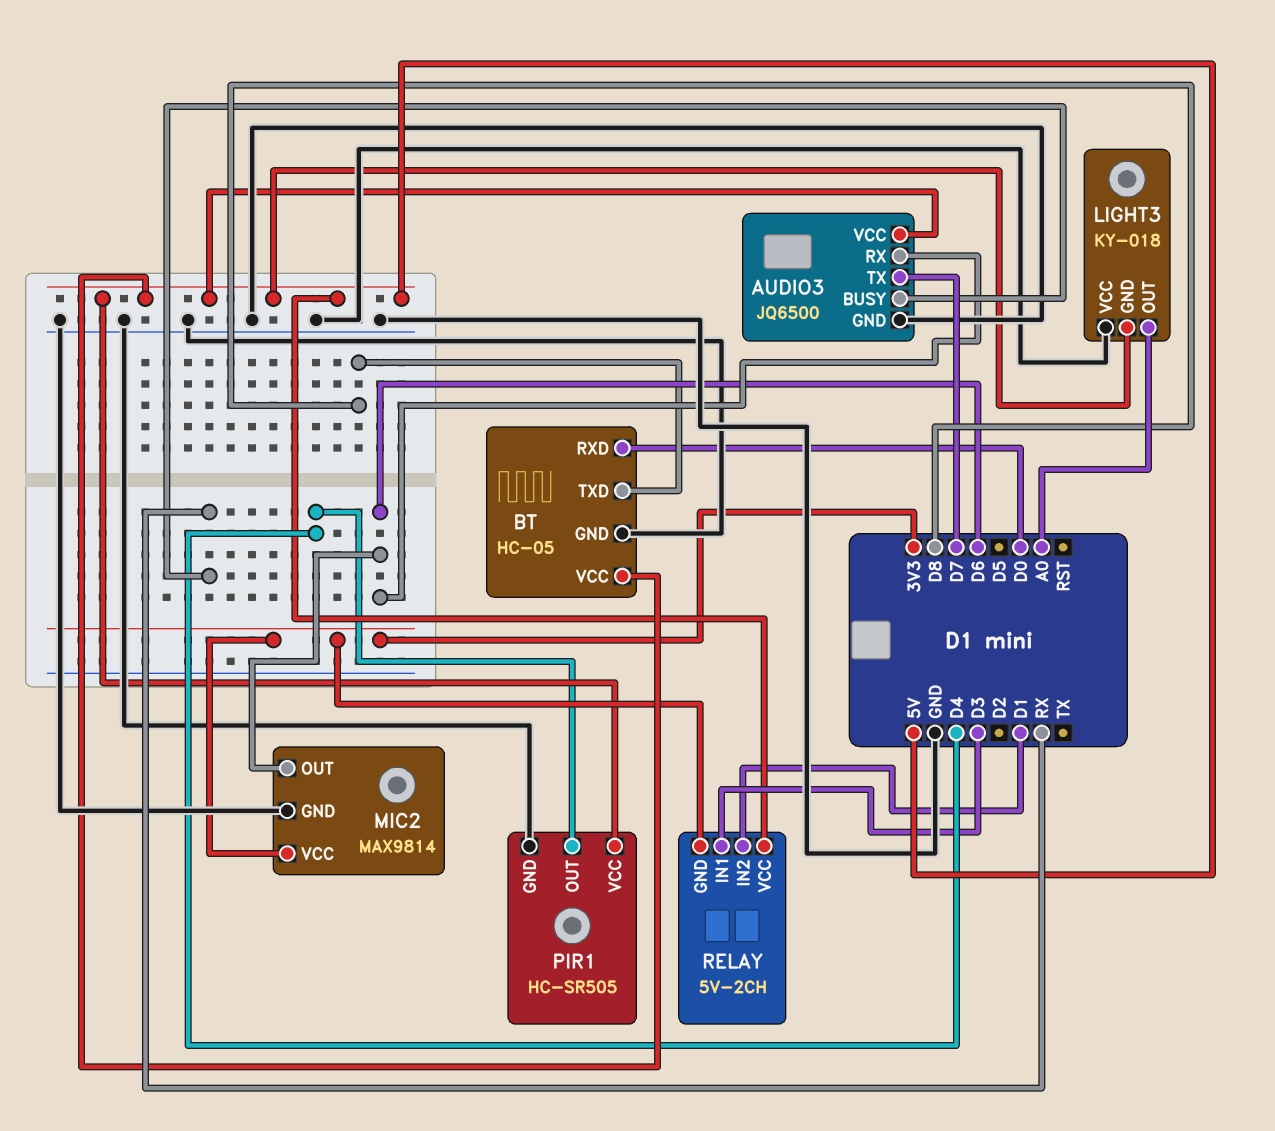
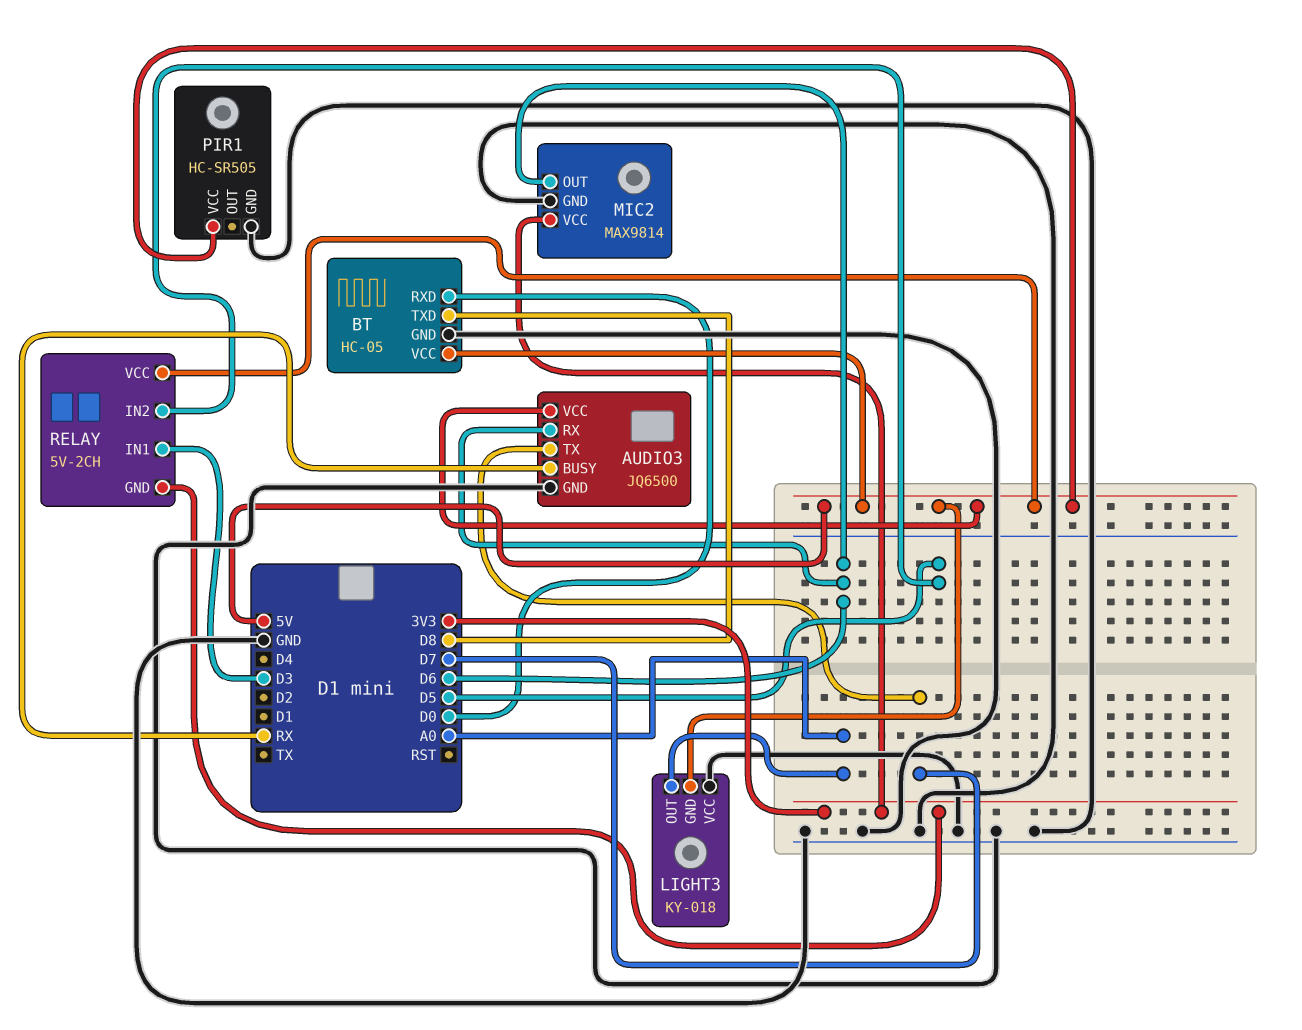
PIR1 pin OUT: D4 -> none
RELAY pin IN2: D1 -> D5

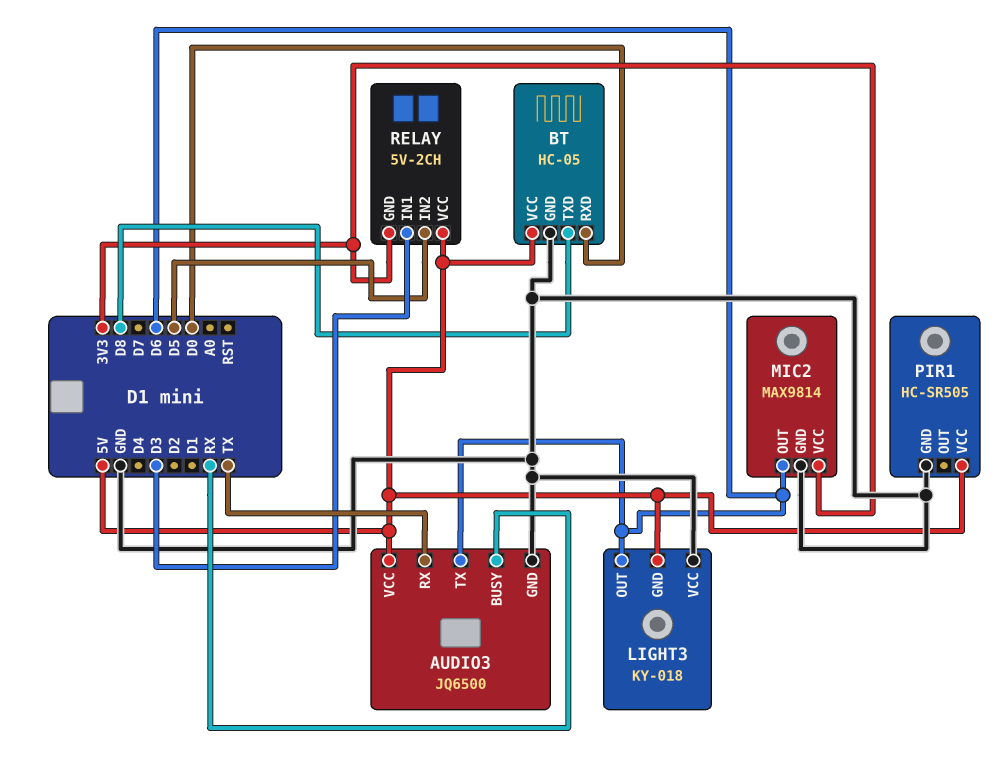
AUDIO3 pin RX: D6 -> TX
AUDIO3 pin TX: D7 -> D6
LIGHT3 pin OUT: A0 -> D6

